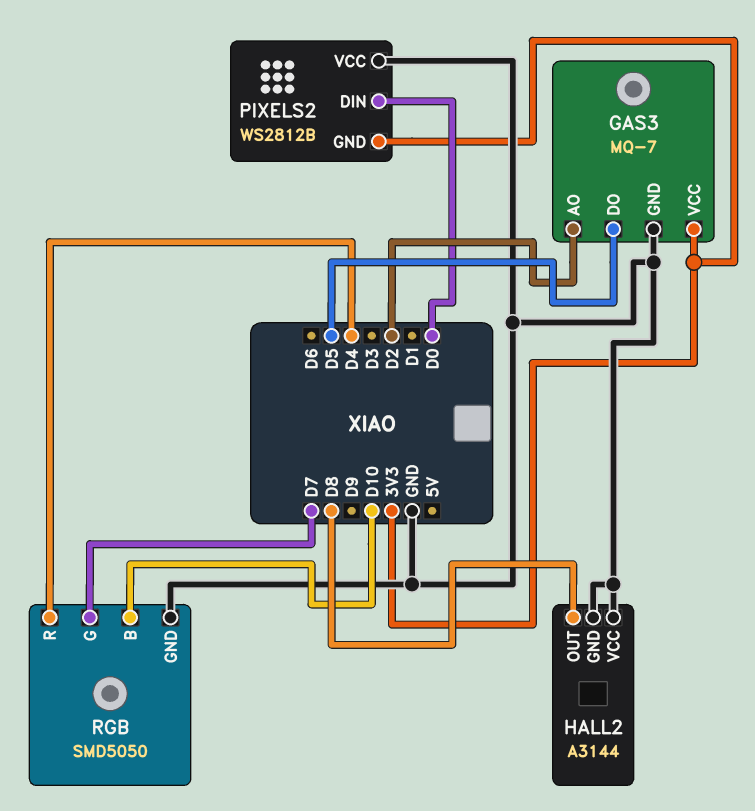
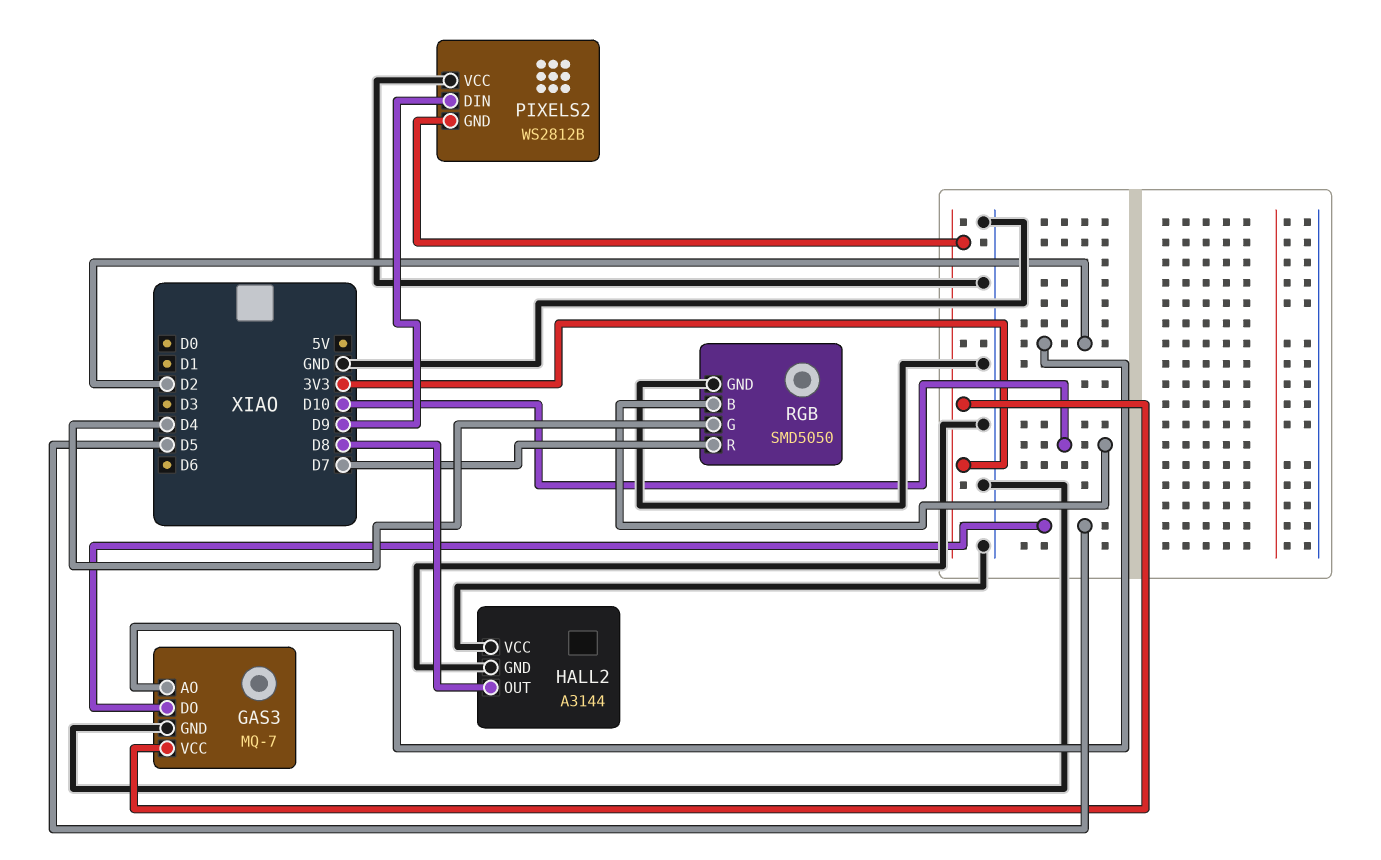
PIXELS2 pin DIN: D0 -> D9
RGB pin G: D7 -> D4
RGB pin R: D4 -> D7

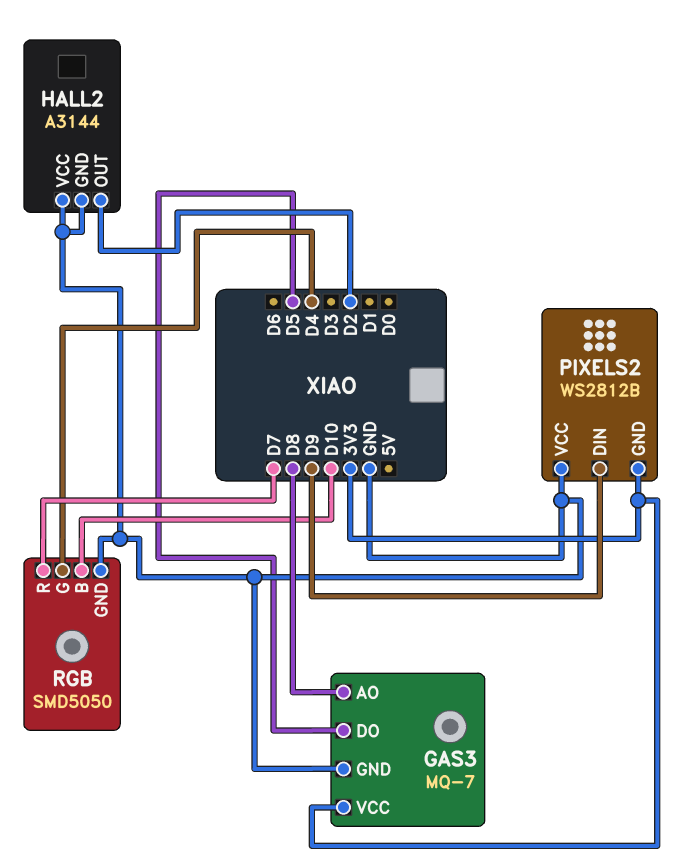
GAS3 pin AO: D2 -> D8
HALL2 pin OUT: D8 -> D2

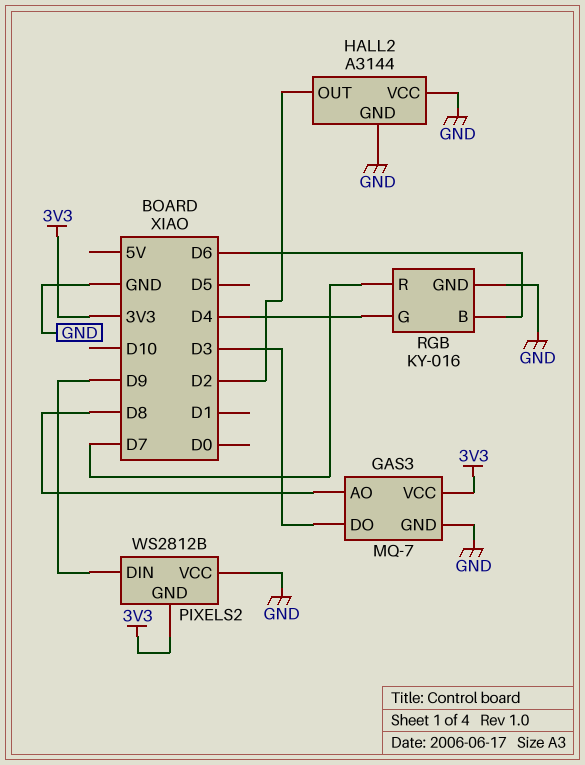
GAS3 pin DO: D5 -> D3
RGB: SMD5050 -> KY-016
RGB pin B: D10 -> D6

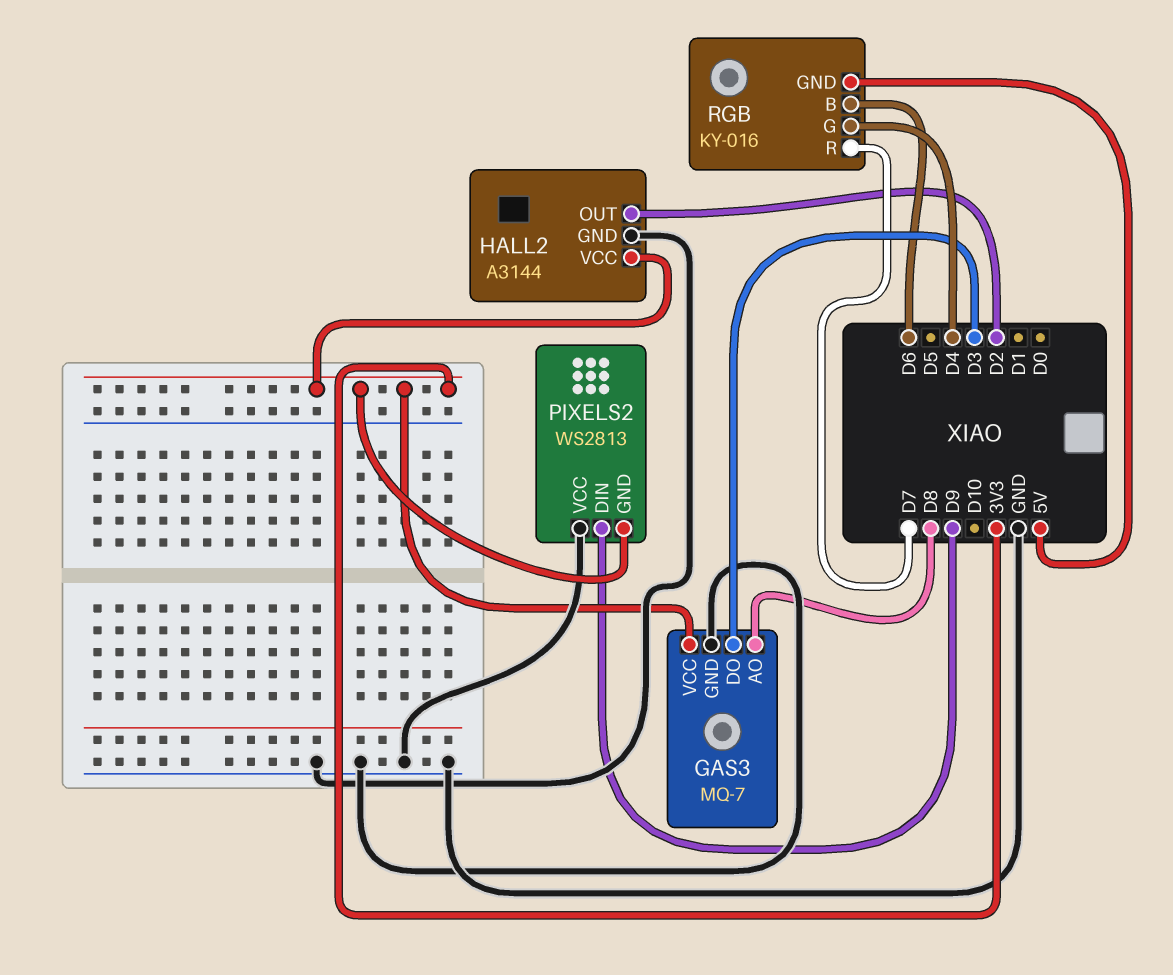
HALL2 pin VCC: GND -> 3V3
PIXELS2: WS2812B -> WS2813
RGB pin GND: GND -> 5V

